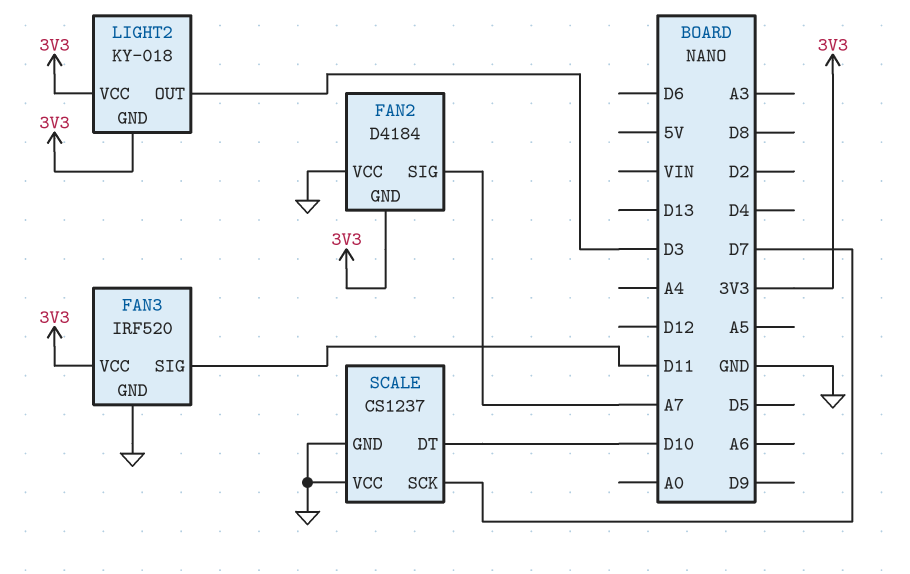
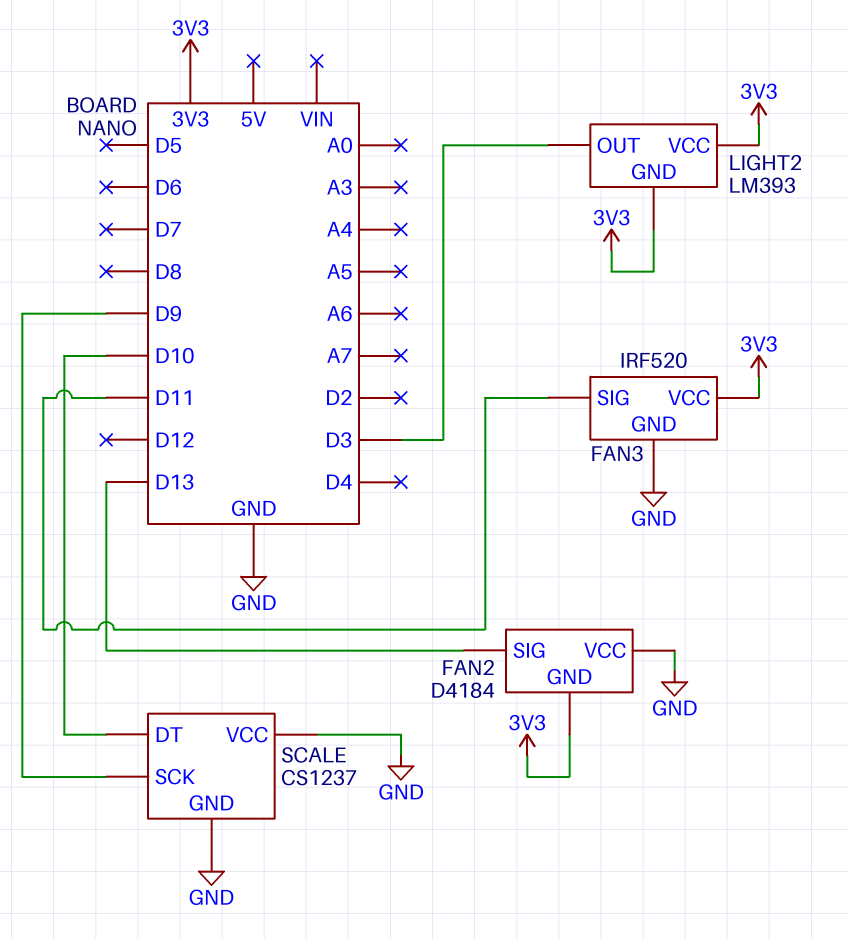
FAN2 pin SIG: A7 -> D13
LIGHT2: KY-018 -> LM393
SCALE pin SCK: D7 -> D9

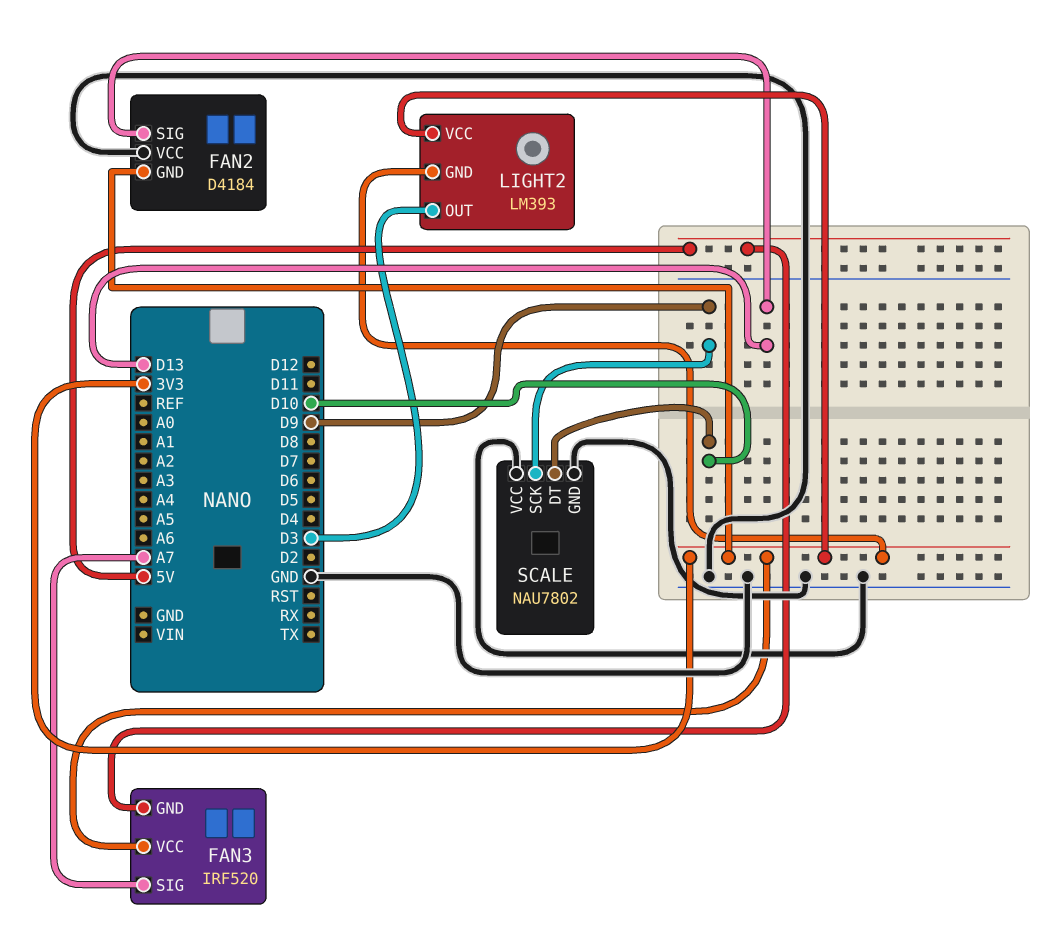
FAN3 pin GND: GND -> 5V
FAN3 pin SIG: D11 -> A7
SCALE: CS1237 -> NAU7802

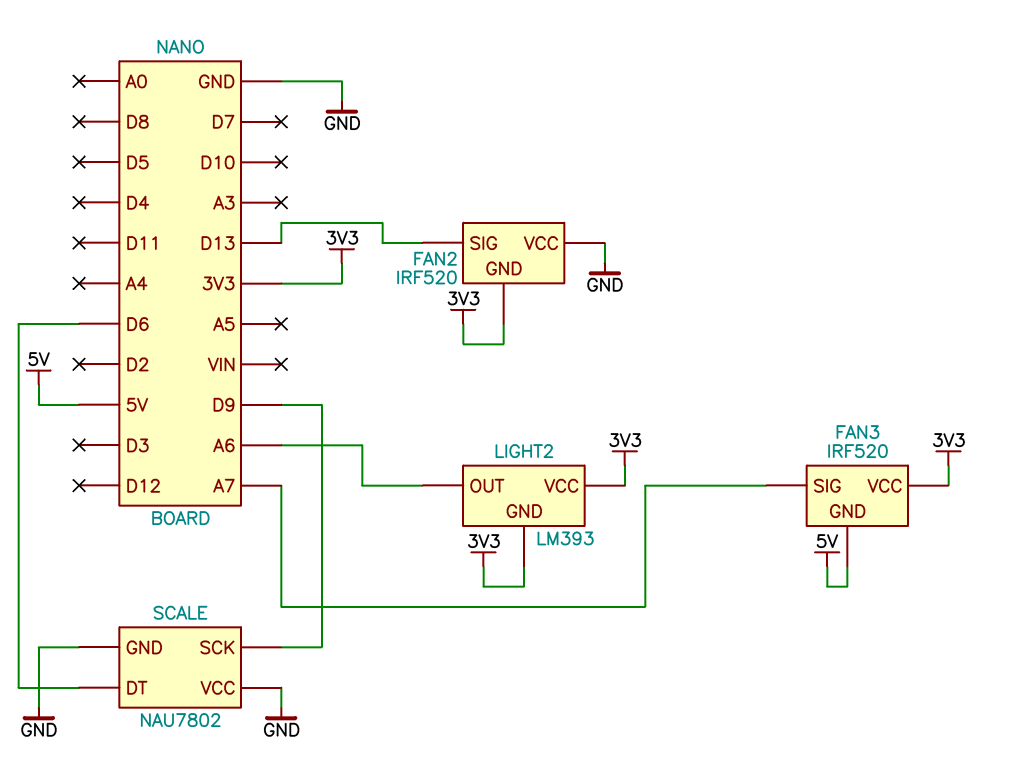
FAN2: D4184 -> IRF520
LIGHT2 pin OUT: D3 -> A6
SCALE pin DT: D10 -> D6

